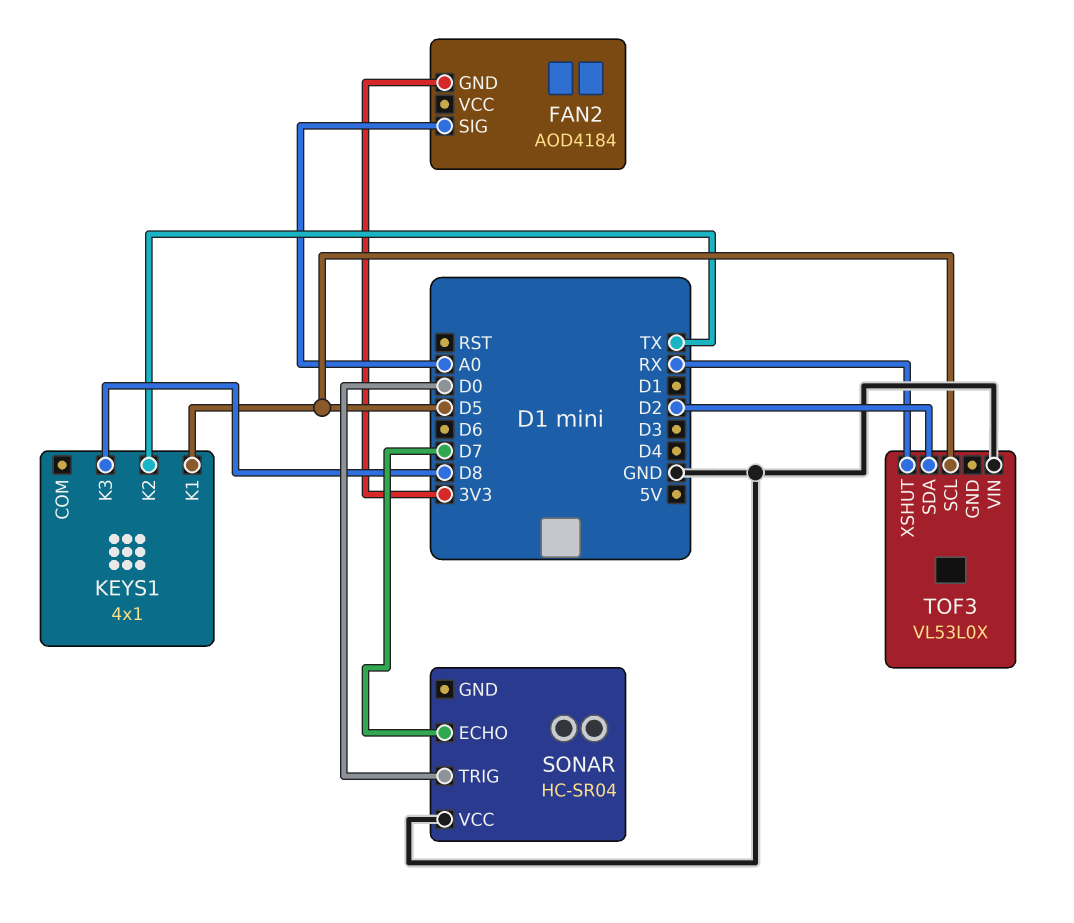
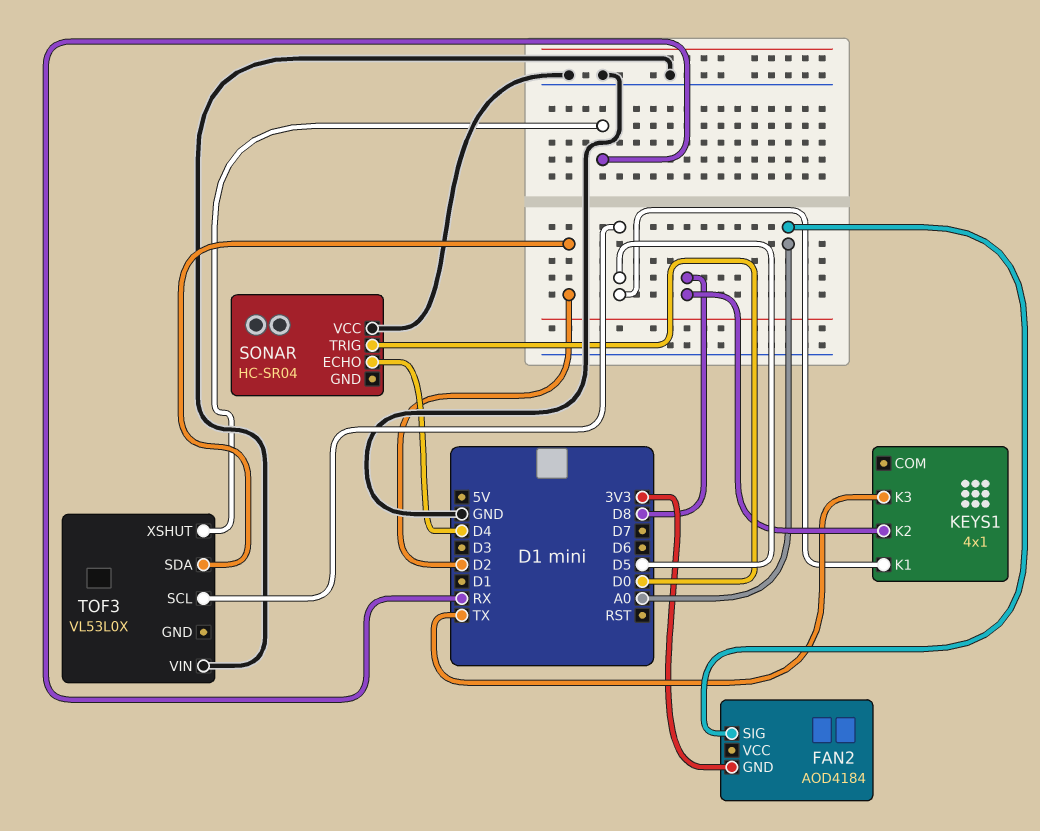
KEYS1 pin K2: TX -> D8
KEYS1 pin K3: D8 -> TX
SONAR pin ECHO: D7 -> D4

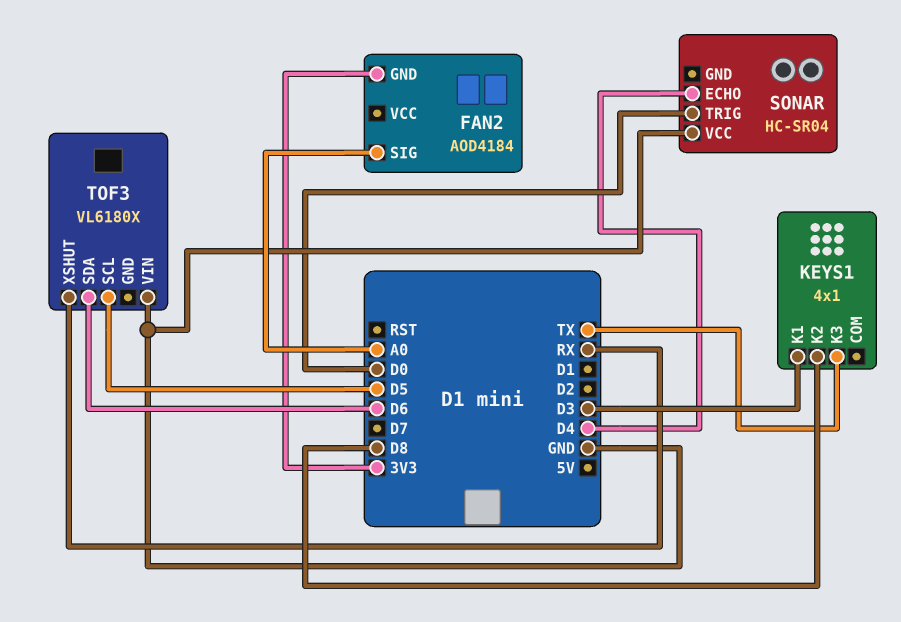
KEYS1 pin K1: D5 -> D3
TOF3: VL53L0X -> VL6180X
TOF3 pin SDA: D2 -> D6

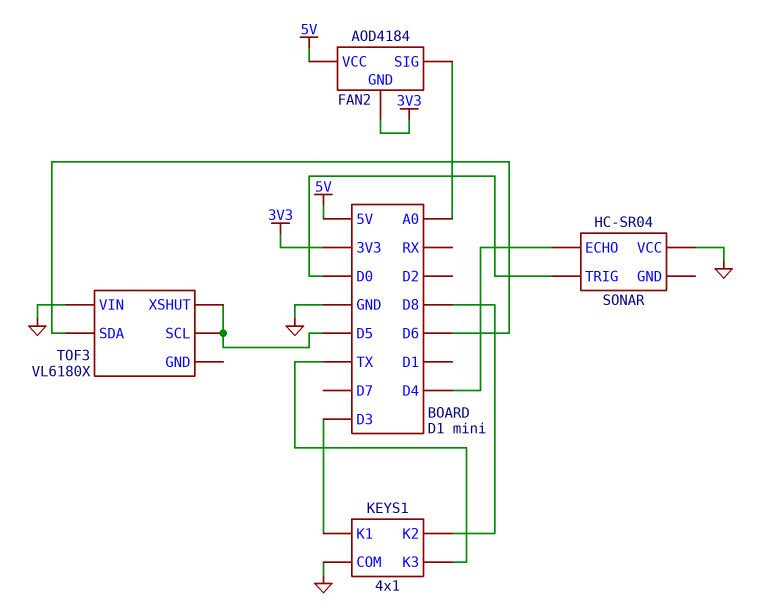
FAN2 pin VCC: none -> 5V
KEYS1 pin COM: none -> GND
TOF3 pin XSHUT: RX -> D5

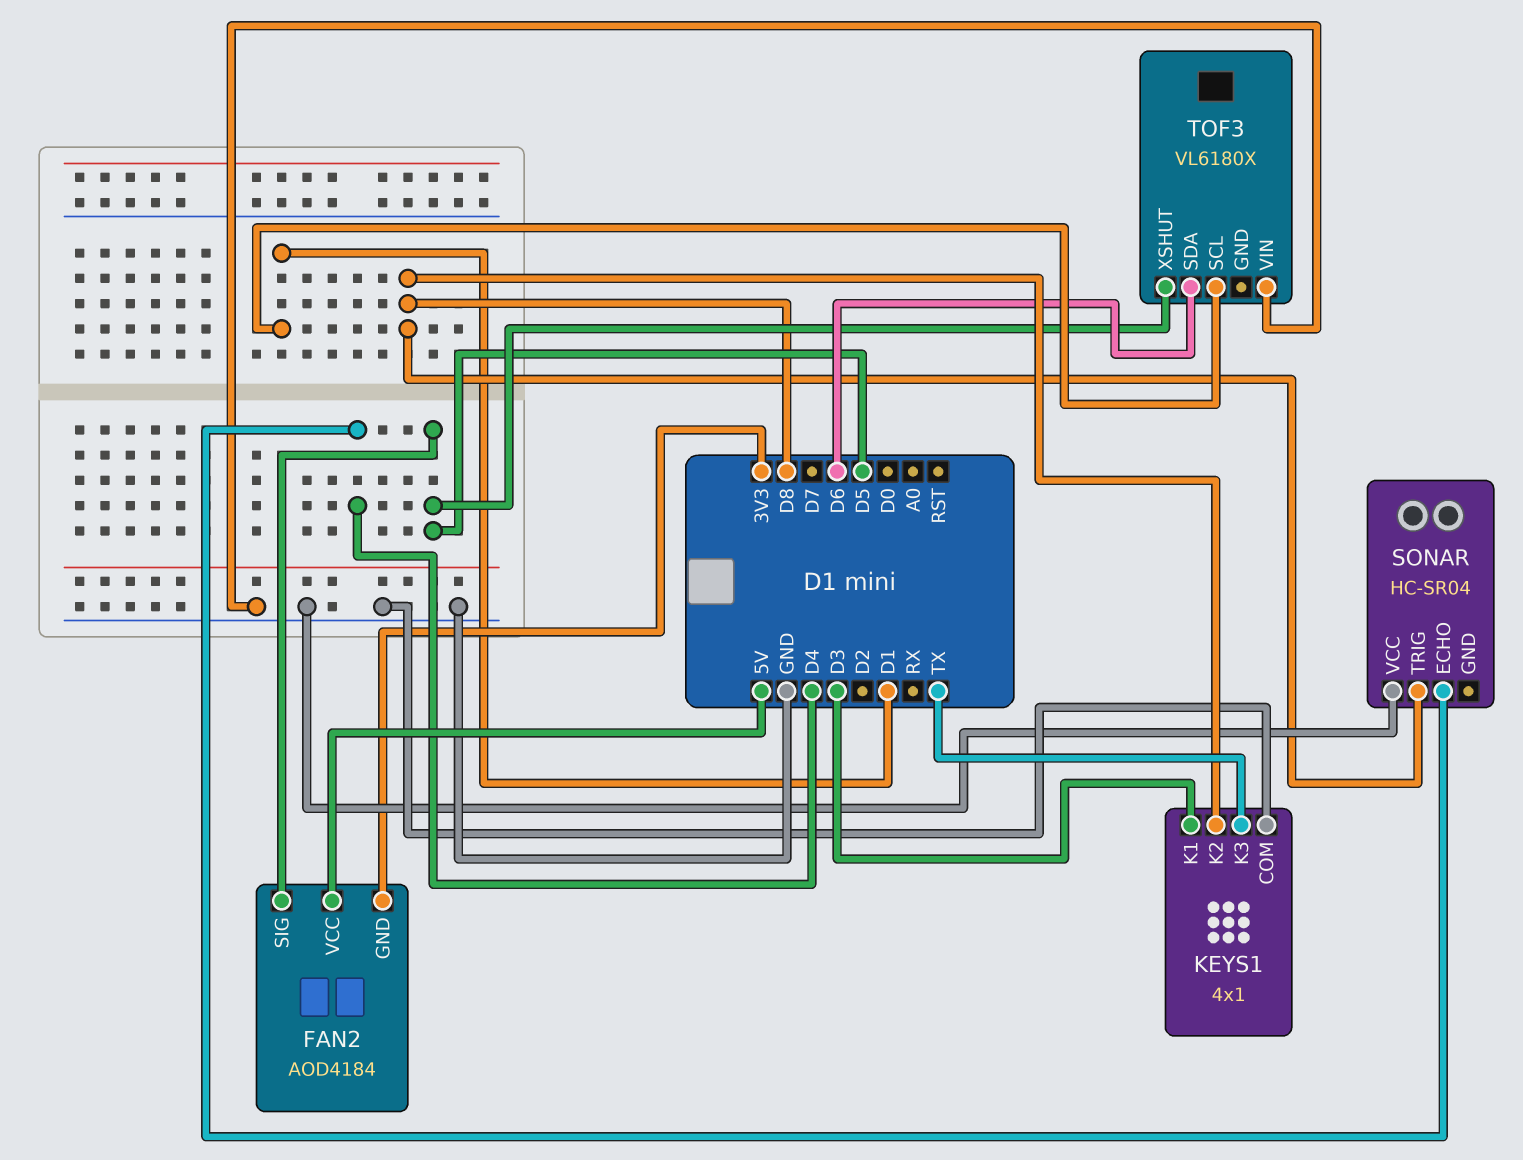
FAN2 pin SIG: A0 -> D5
SONAR pin TRIG: D0 -> D8
TOF3 pin SCL: D5 -> D1

